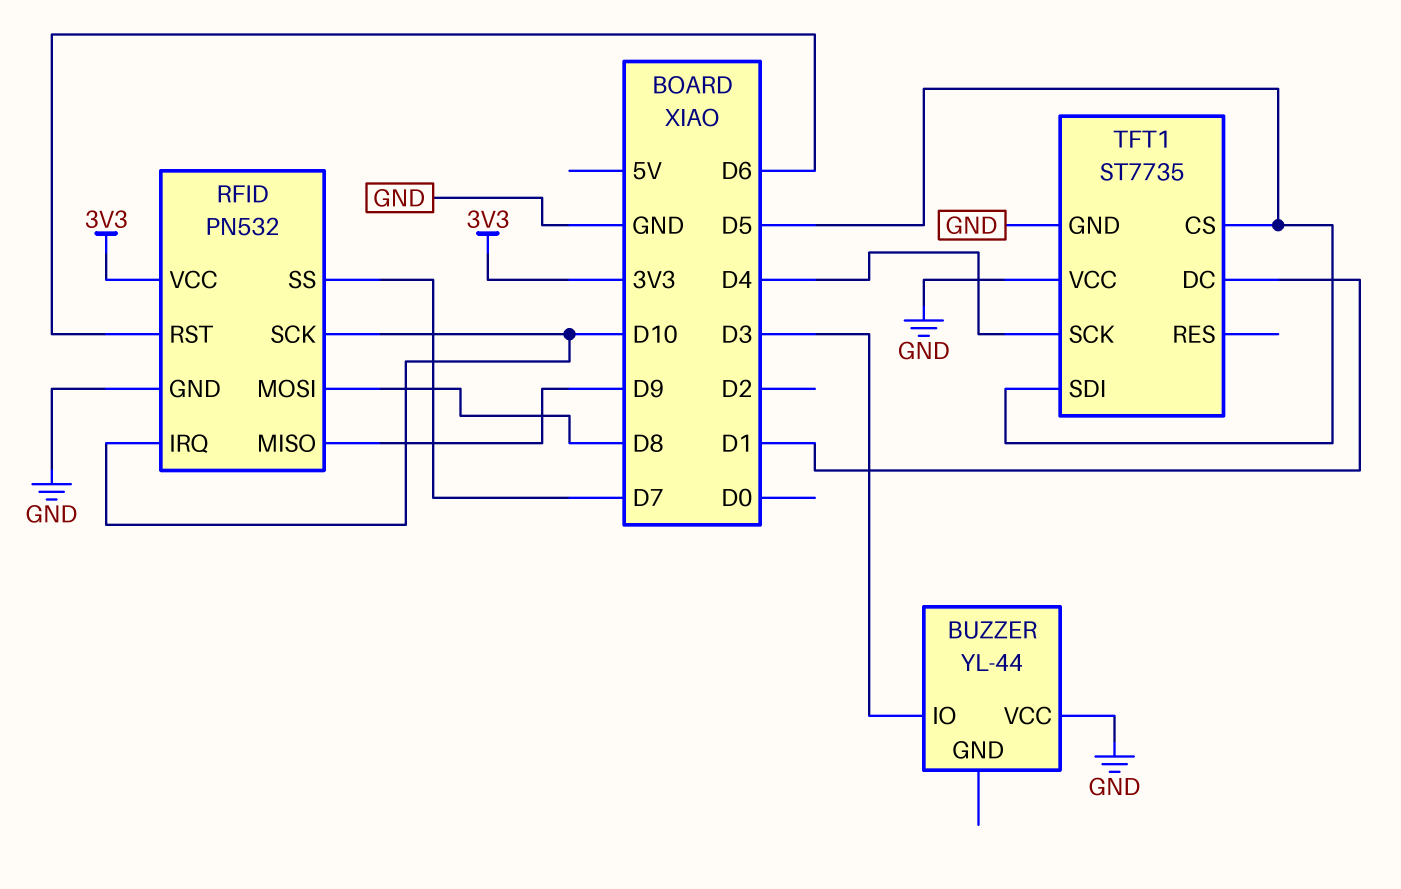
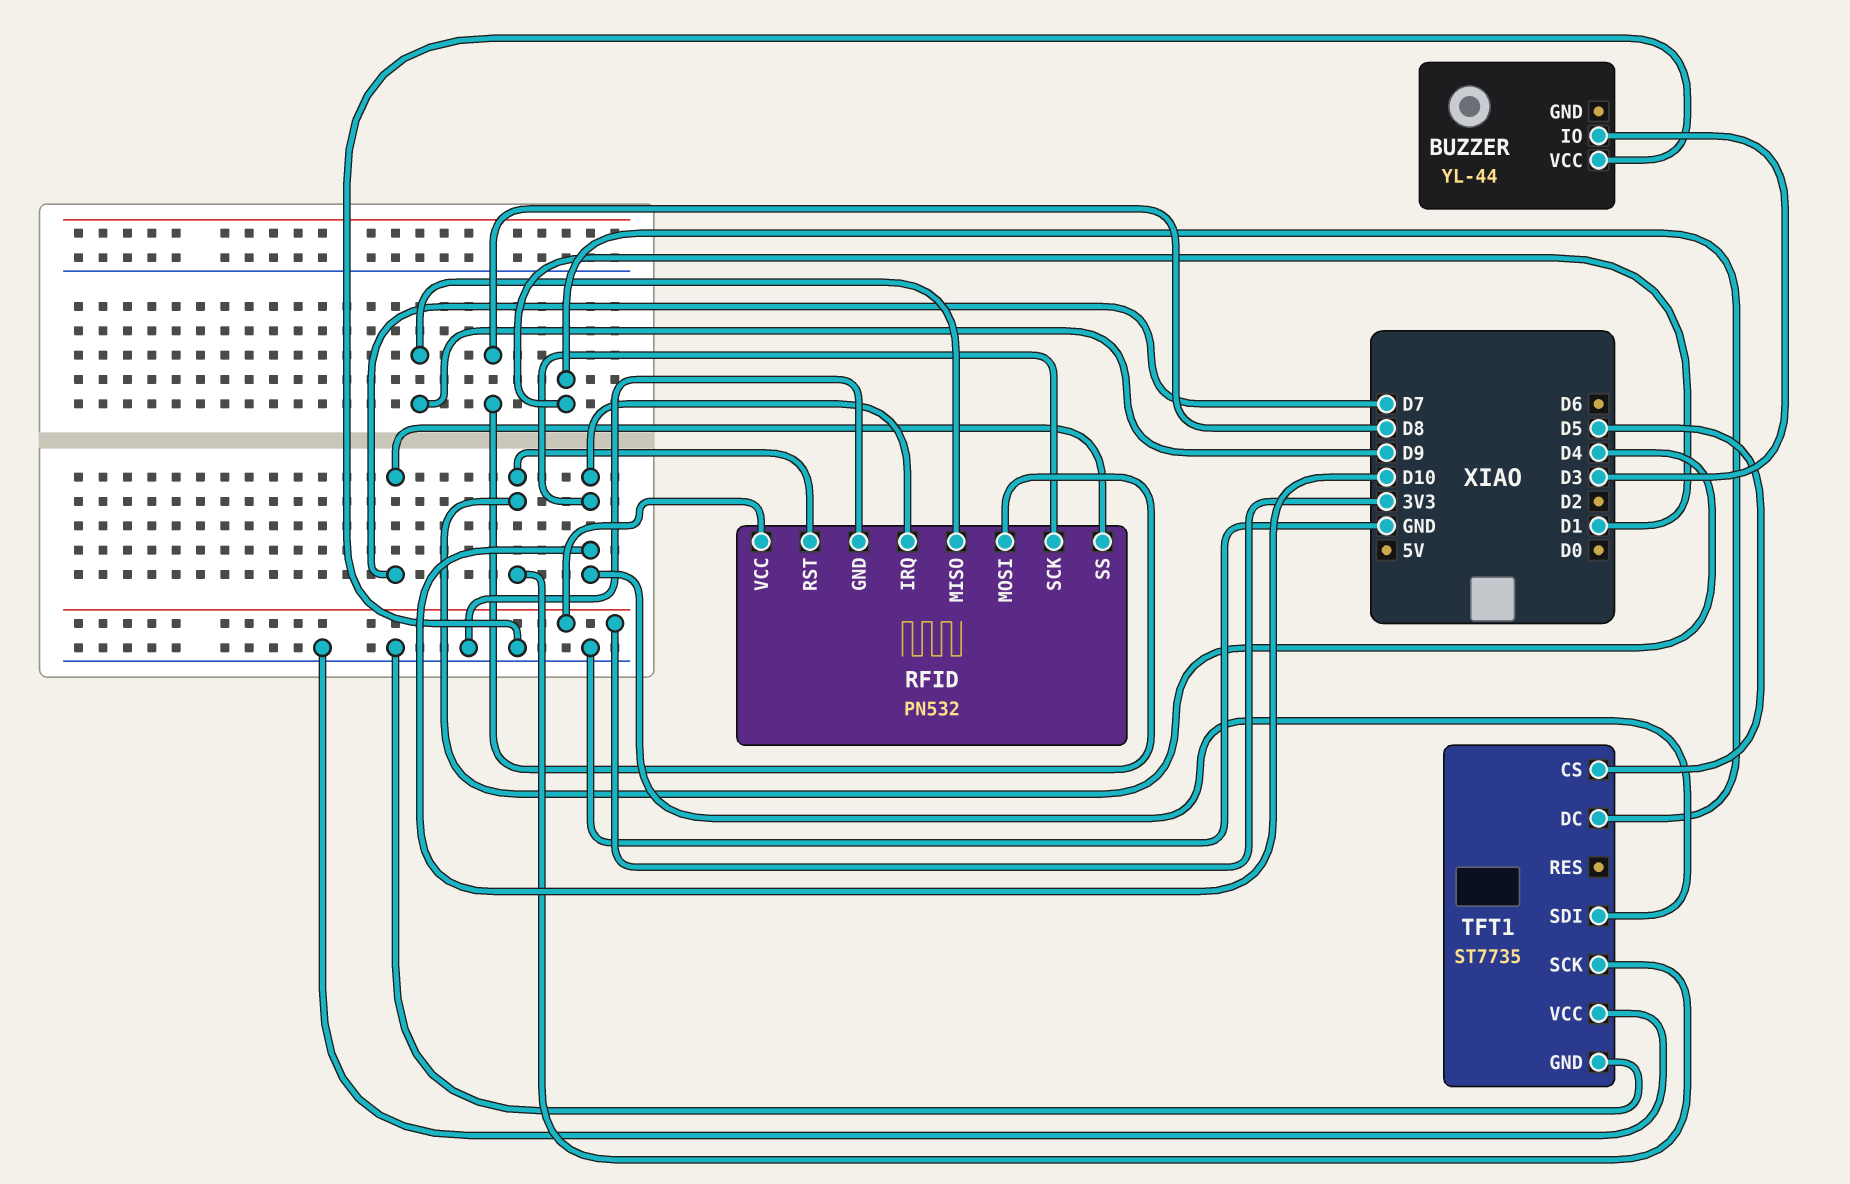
RFID pin RST: D6 -> D4
TFT1 pin SDI: D5 -> D10

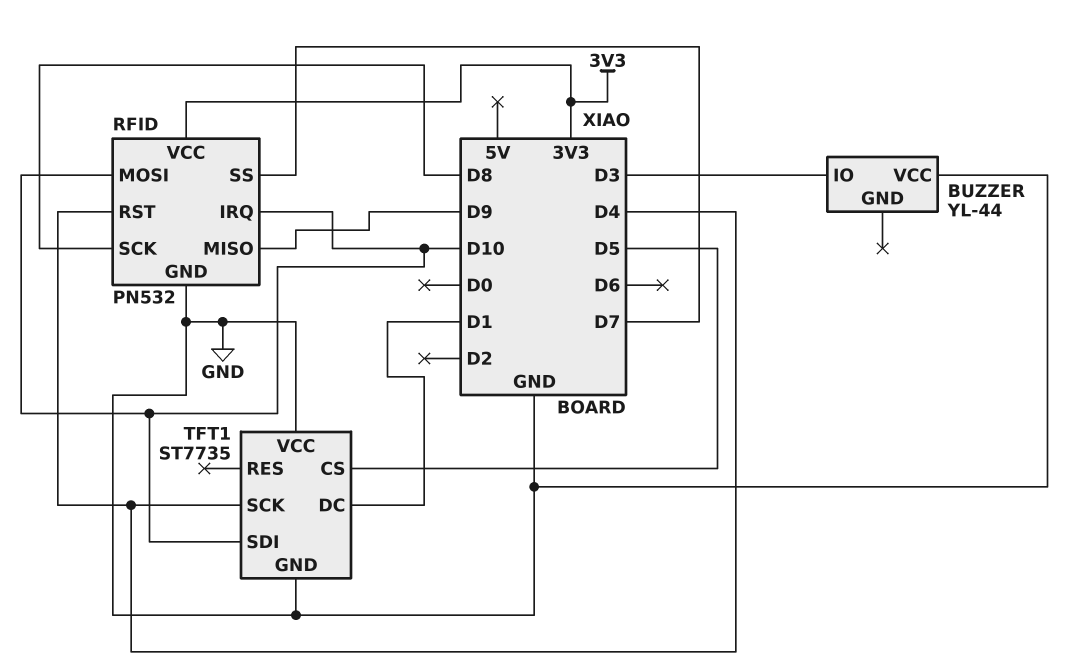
RFID pin MOSI: D8 -> D10
RFID pin SCK: D10 -> D8

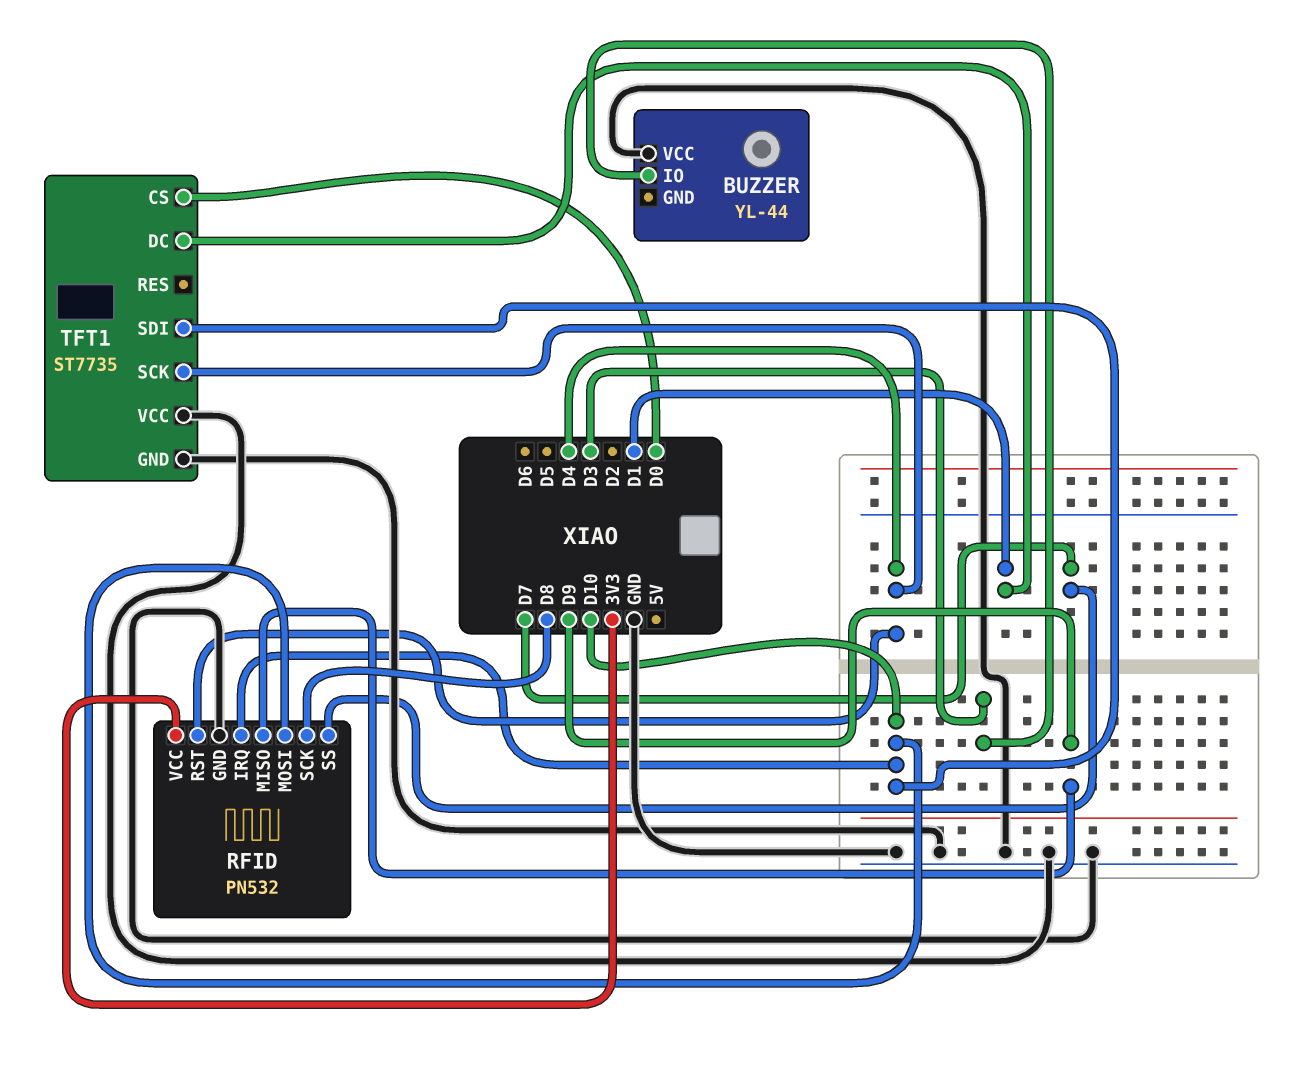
TFT1 pin CS: D5 -> D0

